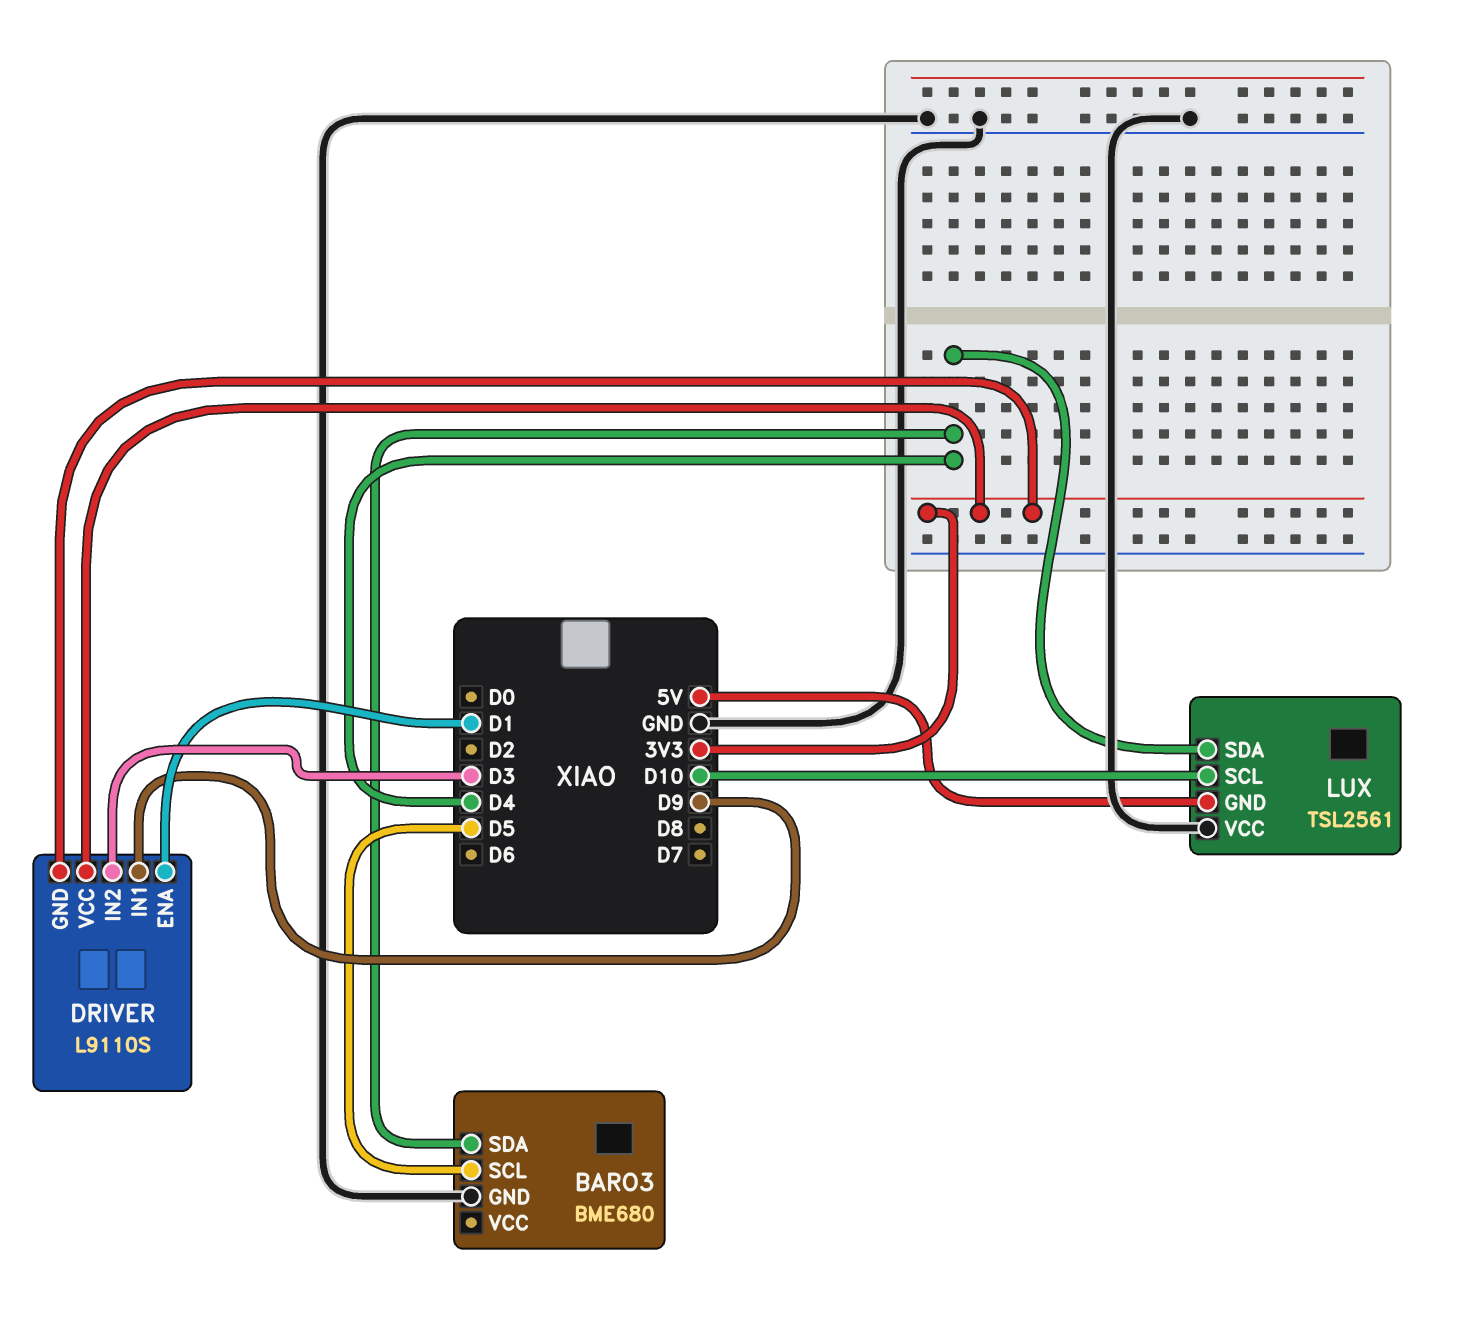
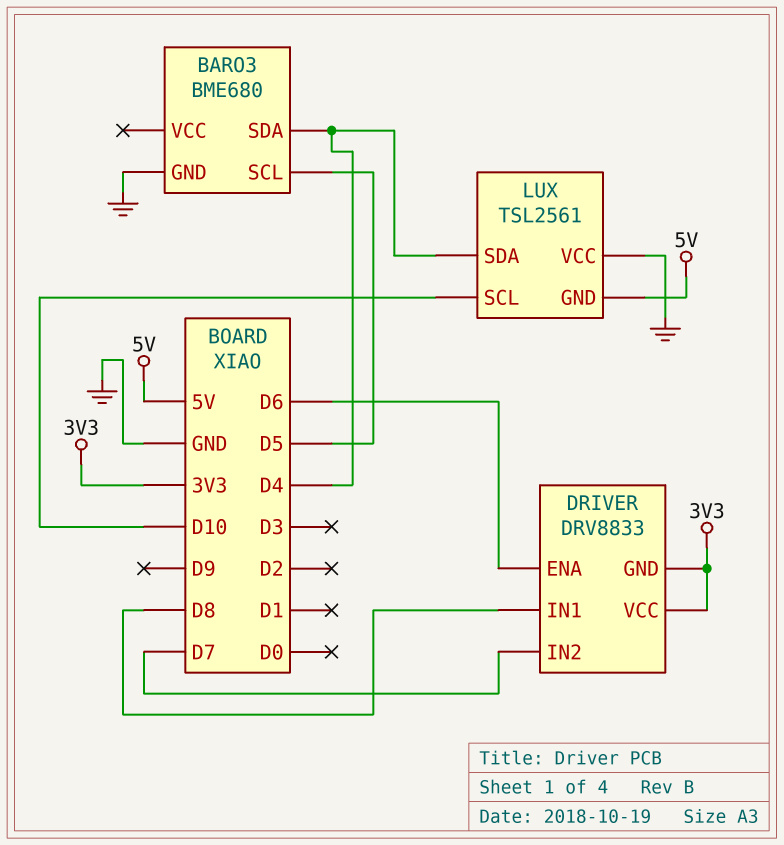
DRIVER: L9110S -> DRV8833
DRIVER pin ENA: D1 -> D6
DRIVER pin IN1: D9 -> D8
DRIVER pin IN2: D3 -> D7

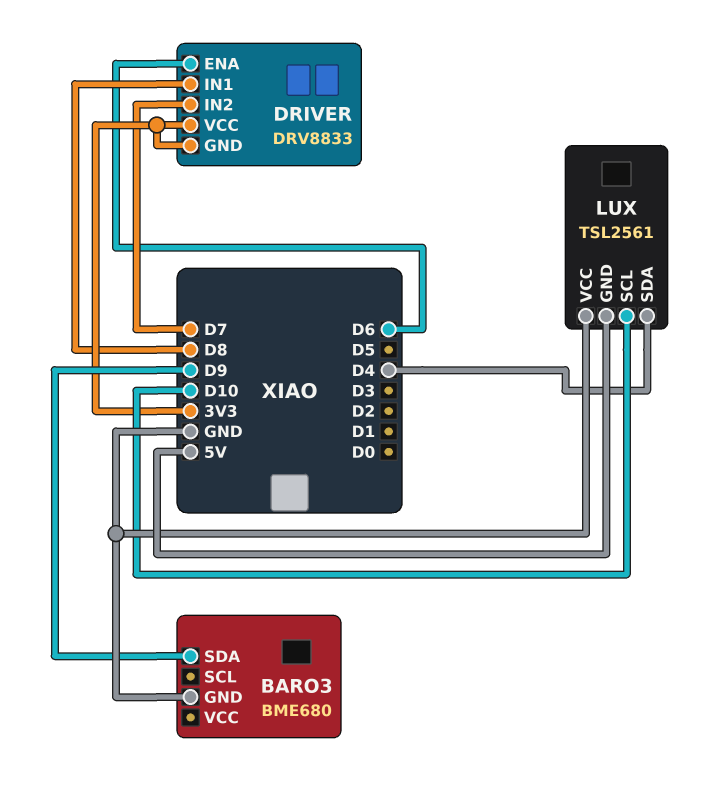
BARO3 pin SCL: D5 -> none
BARO3 pin SDA: D4 -> D9

